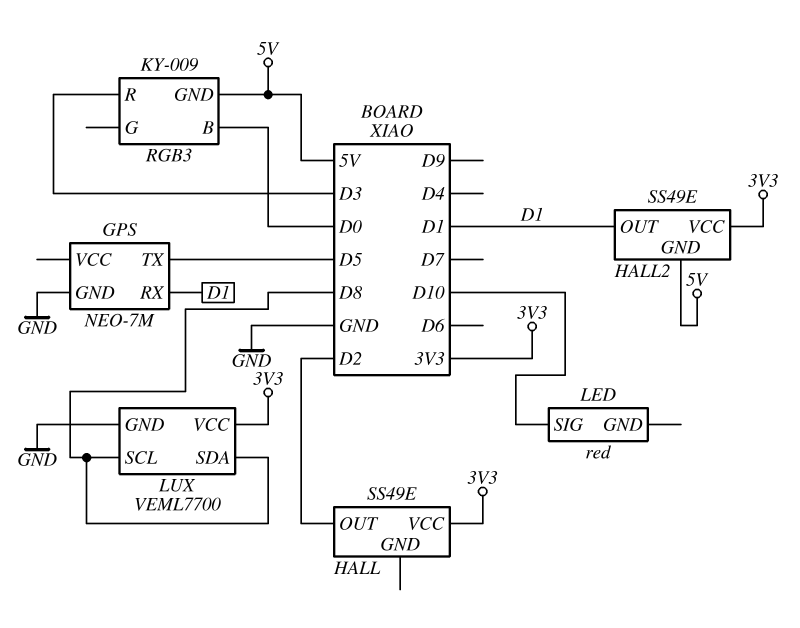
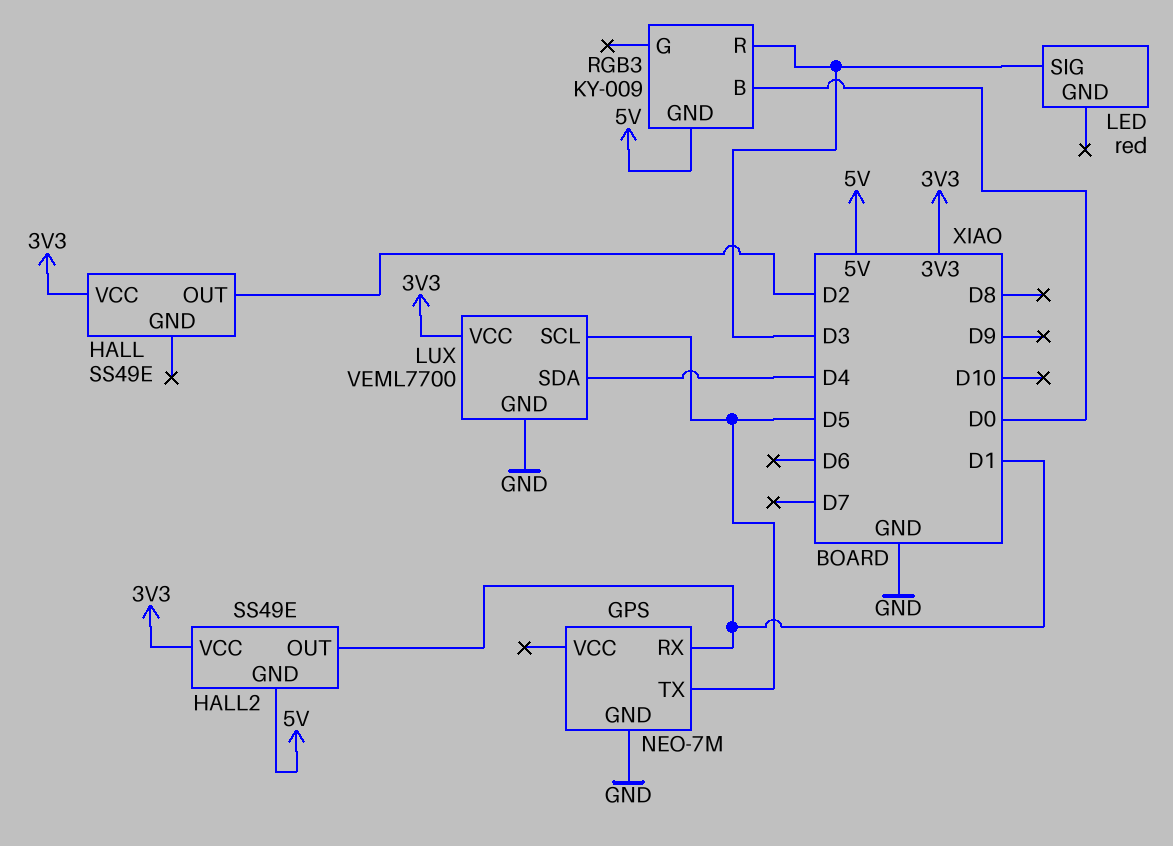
LED pin SIG: D10 -> D3
LUX pin SCL: D8 -> D5
LUX pin SDA: D8 -> D4

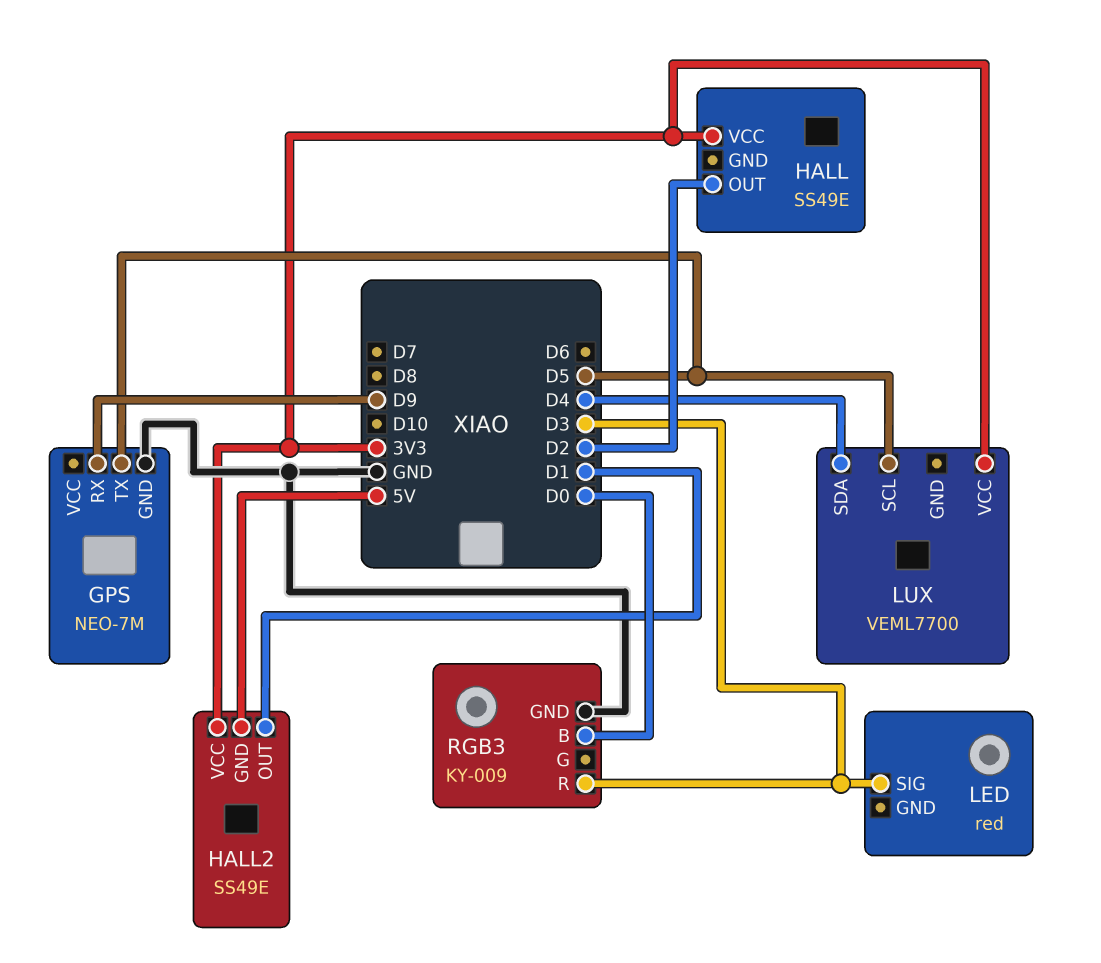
GPS pin RX: D1 -> D9
LUX pin GND: GND -> none
RGB3 pin GND: 5V -> GND

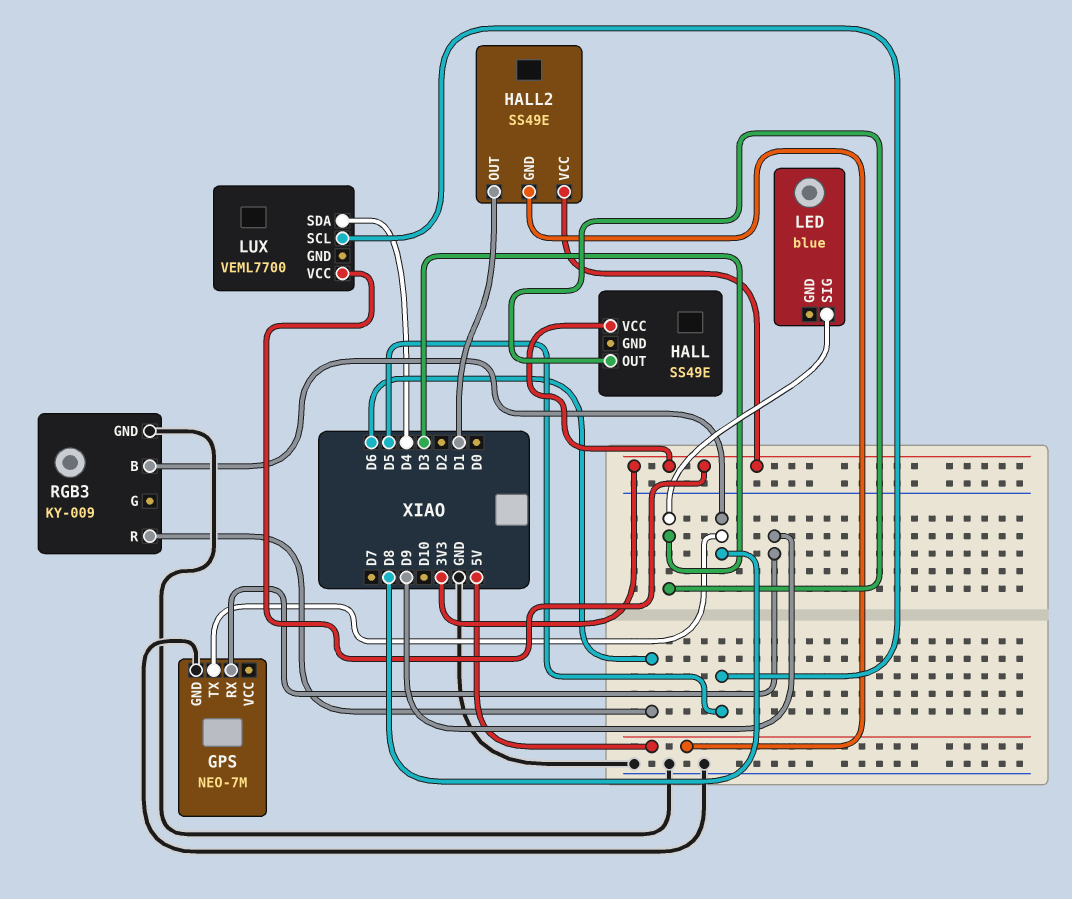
GPS pin TX: D5 -> D8
HALL pin OUT: D2 -> D3
LED: red -> blue
RGB3 pin B: D0 -> D8
RGB3 pin R: D3 -> D6

